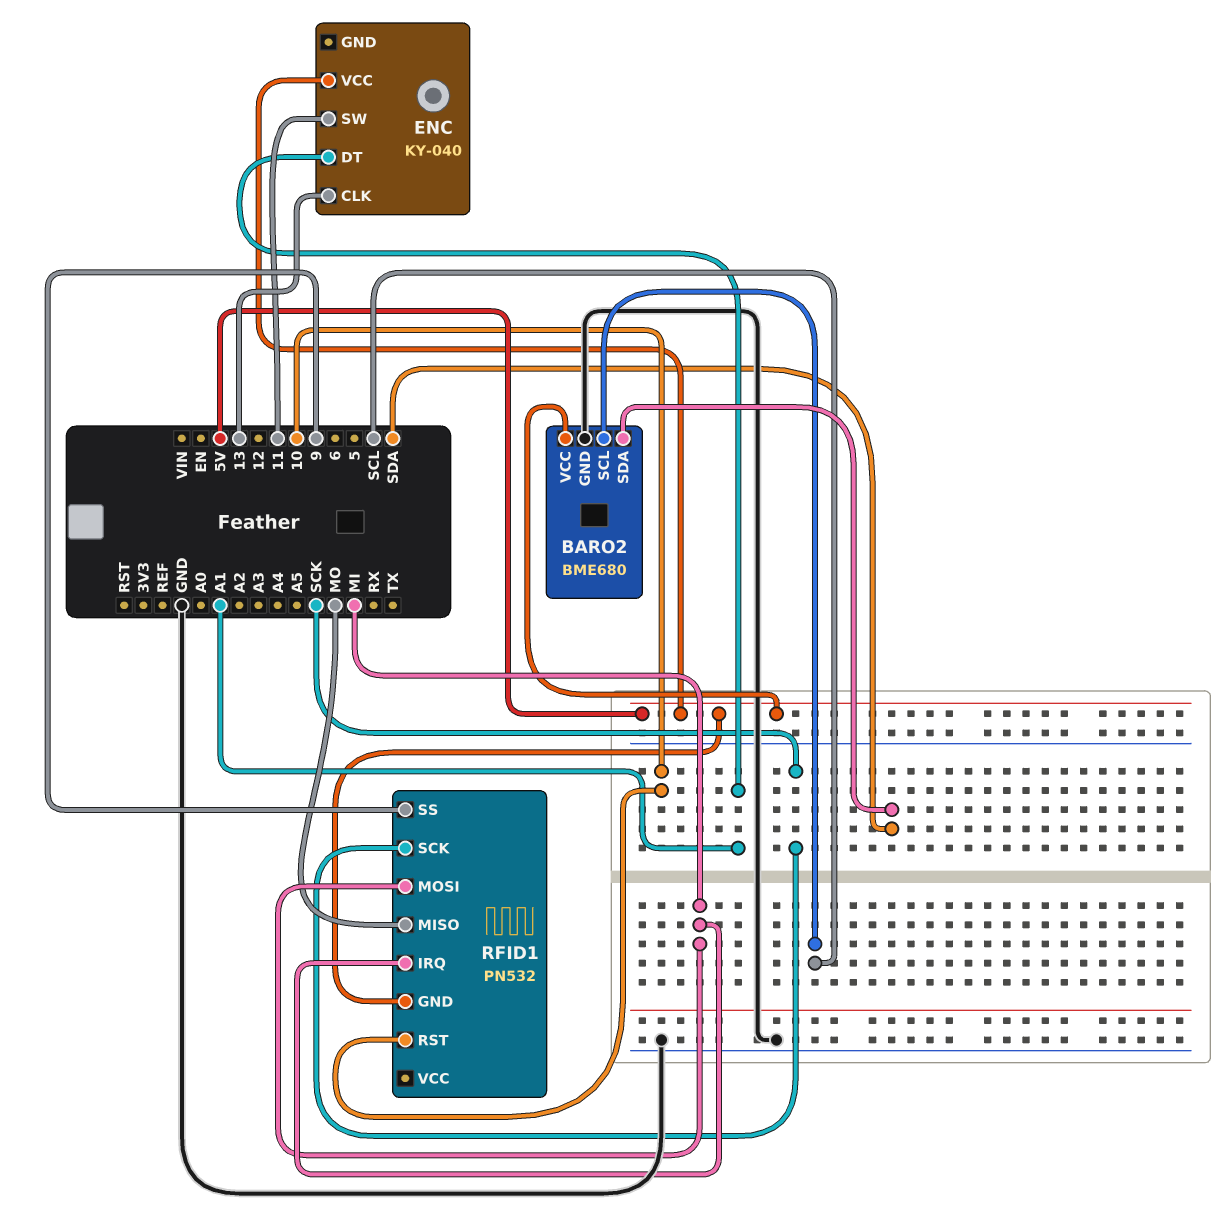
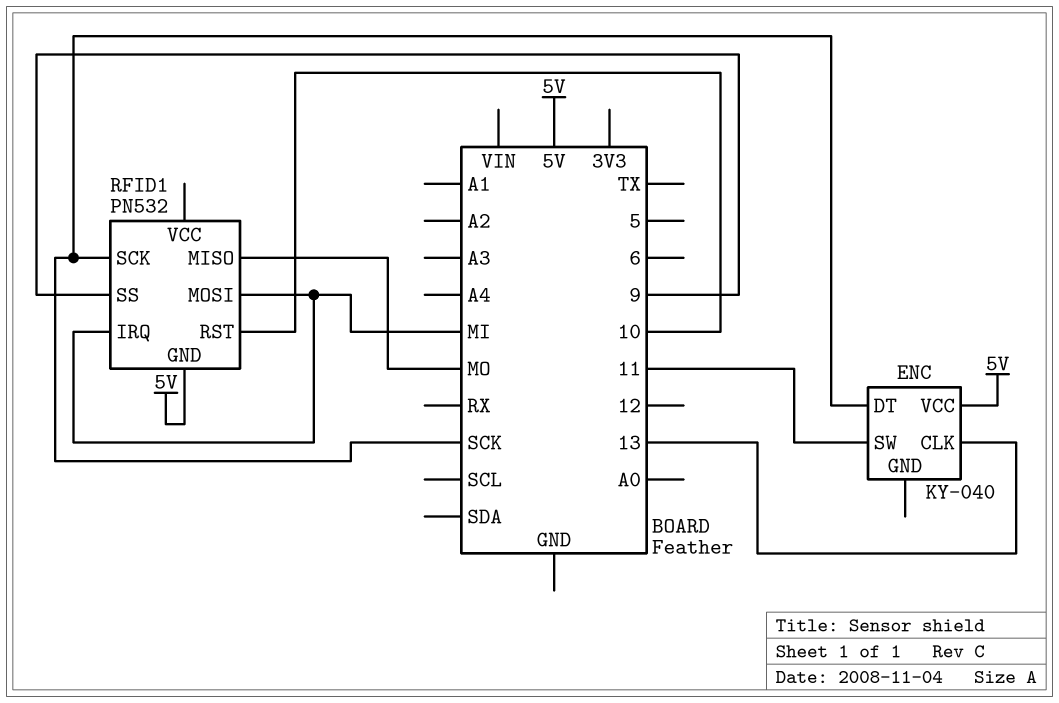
BARO2: BME680 -> none
BARO2 pin GND: GND -> none
BARO2 pin SCL: SCL -> none
BARO2 pin SDA: SDA -> none
BARO2 pin VCC: 5V -> none
ENC pin DT: A1 -> SCK

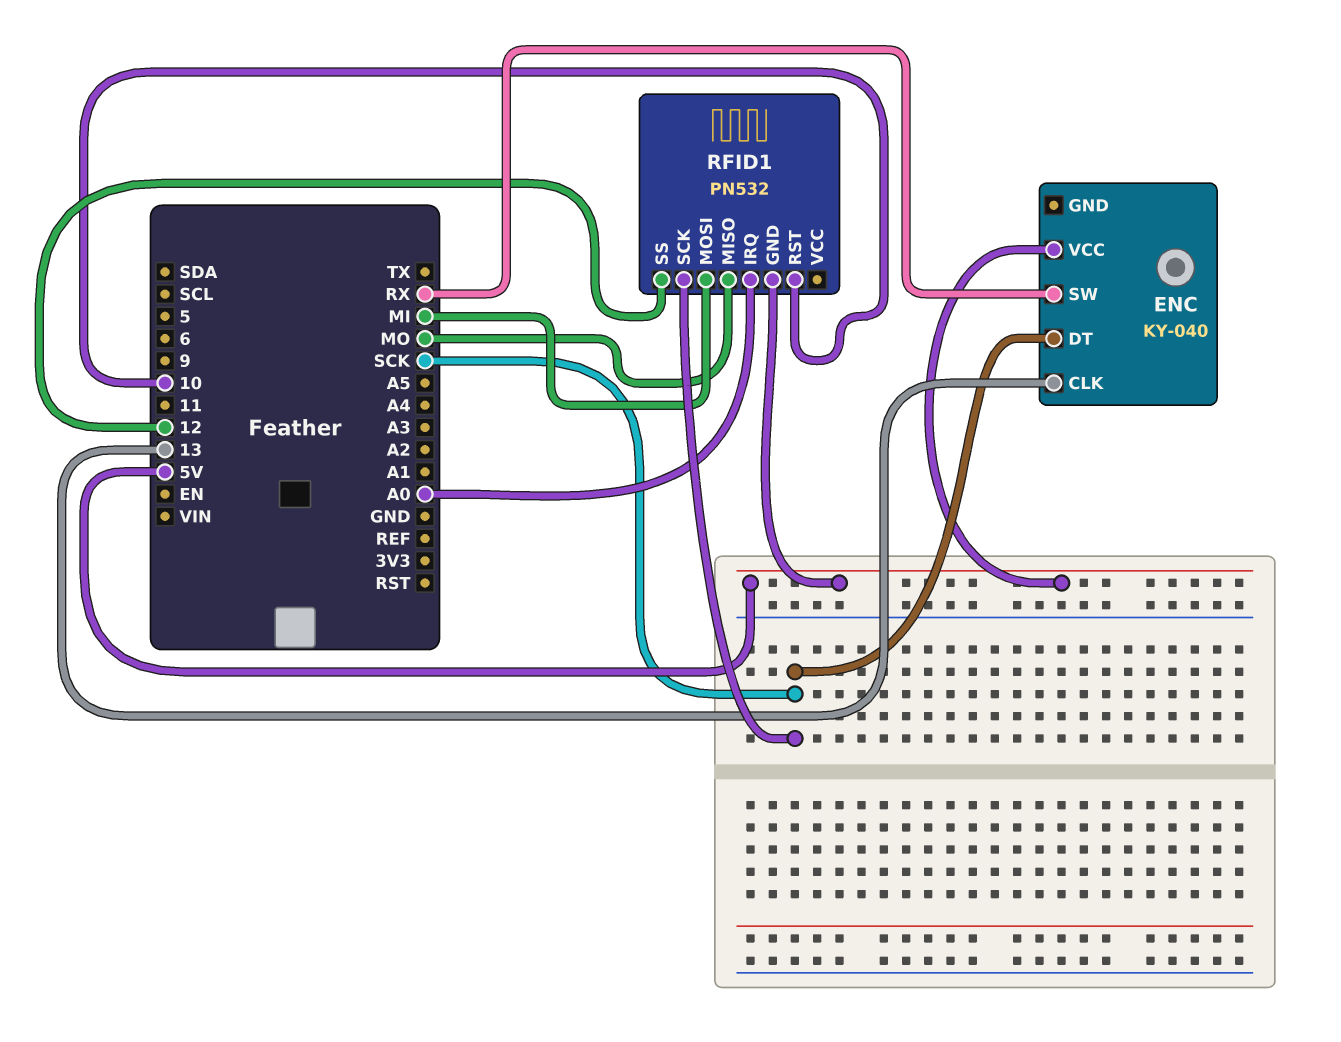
ENC pin SW: 11 -> RX
RFID1 pin IRQ: MI -> A0
RFID1 pin SS: 9 -> 12

